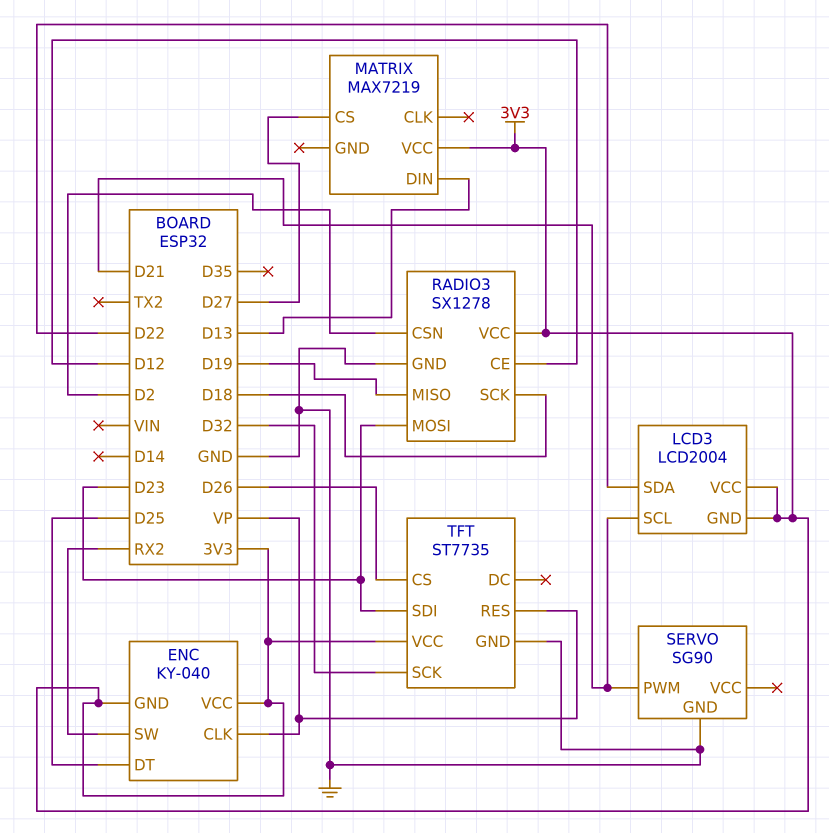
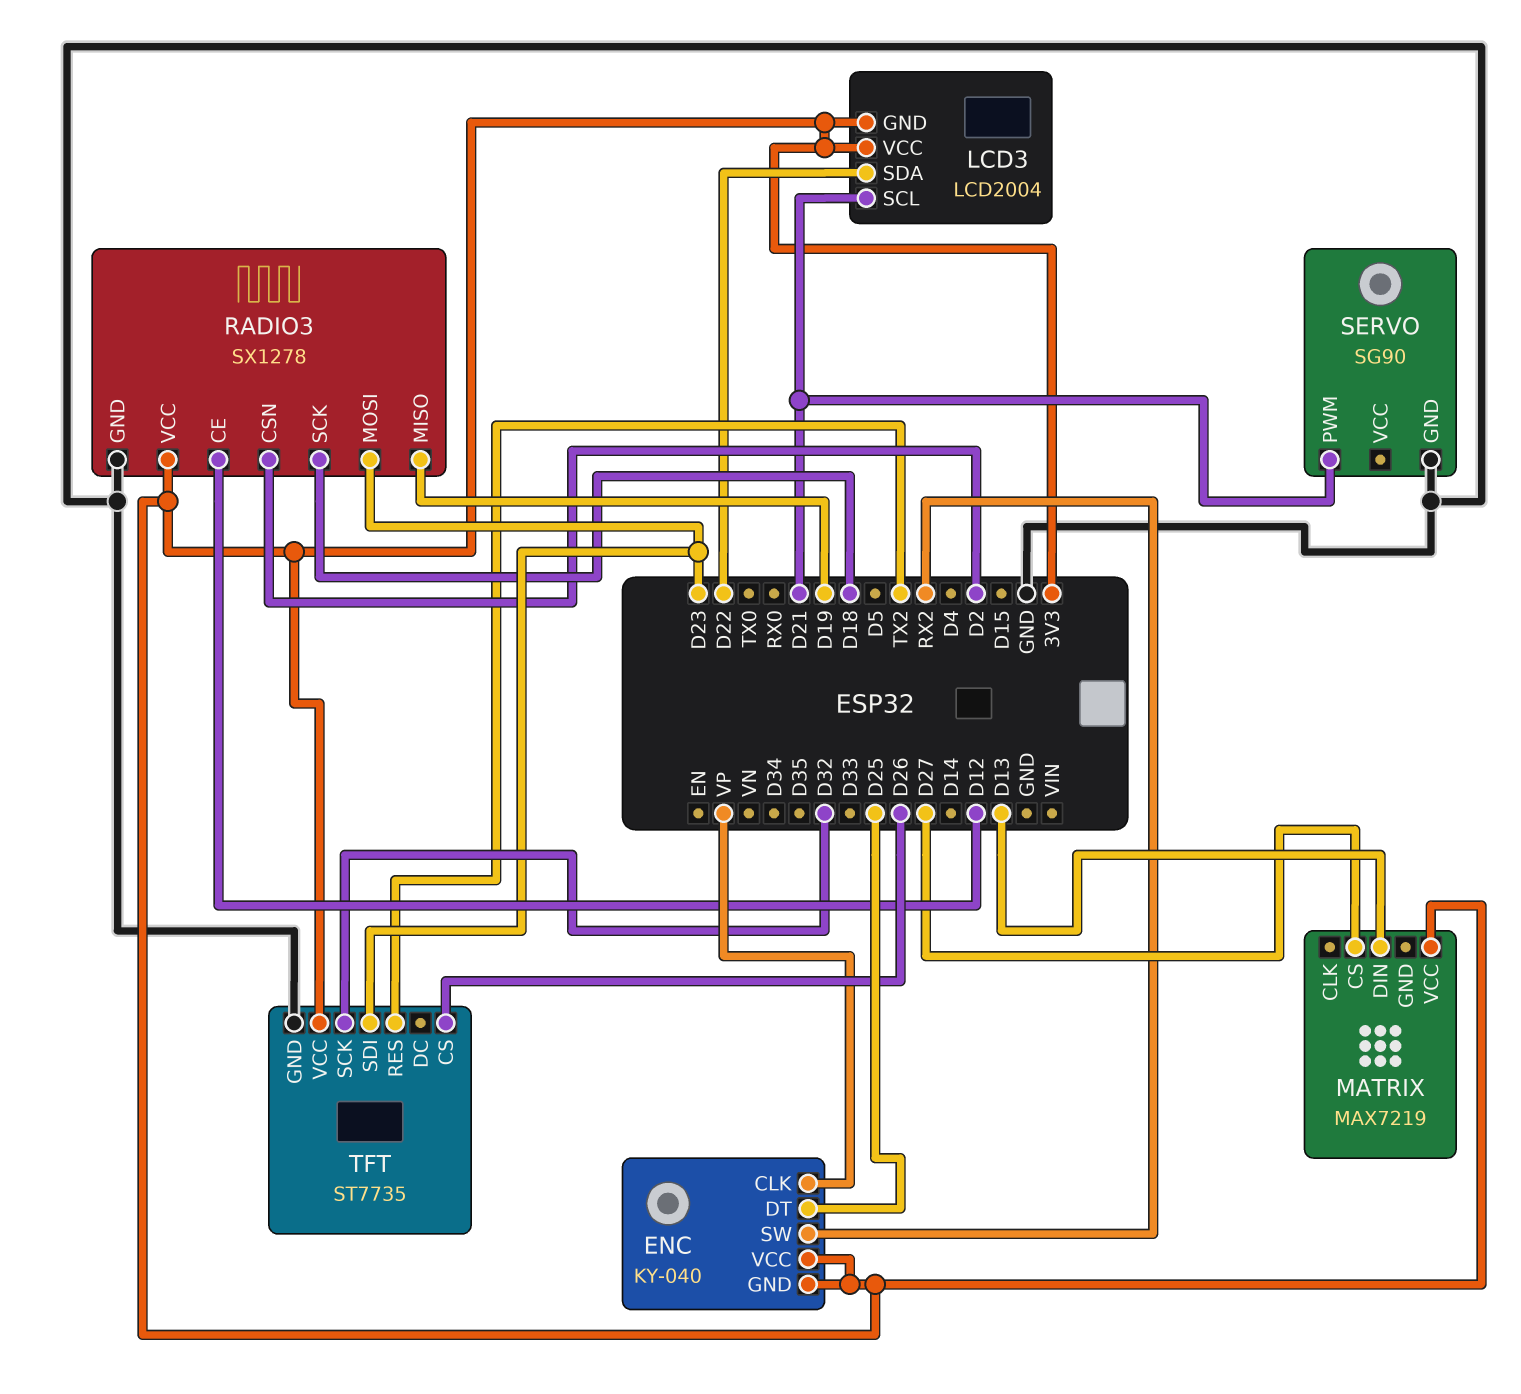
TFT pin RES: VP -> TX2

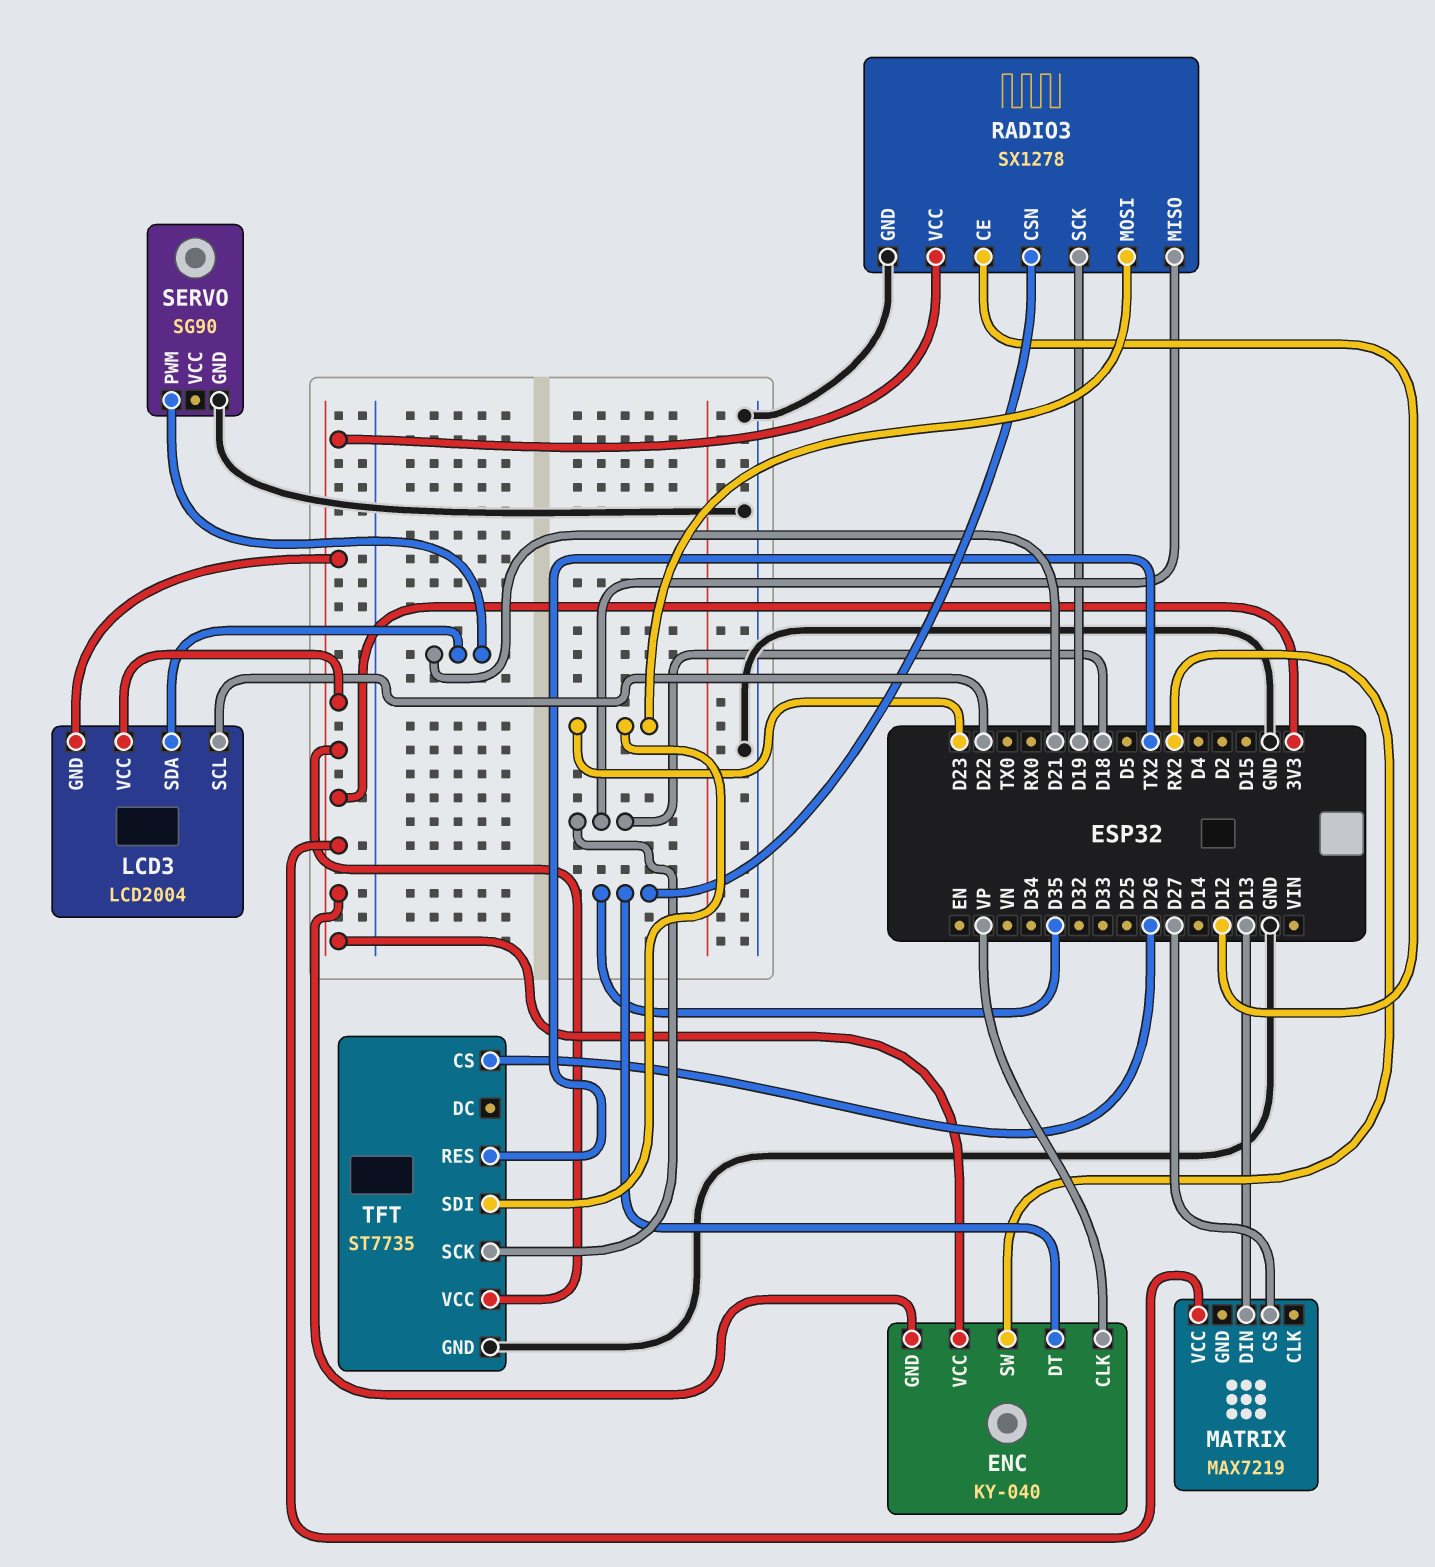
ENC pin DT: D25 -> D35
LCD3 pin SCL: D21 -> D22
LCD3 pin SDA: D22 -> D21
RADIO3 pin CSN: D2 -> D35
RADIO3 pin MISO: D19 -> D18
RADIO3 pin SCK: D18 -> D19
TFT pin SCK: D32 -> D18

